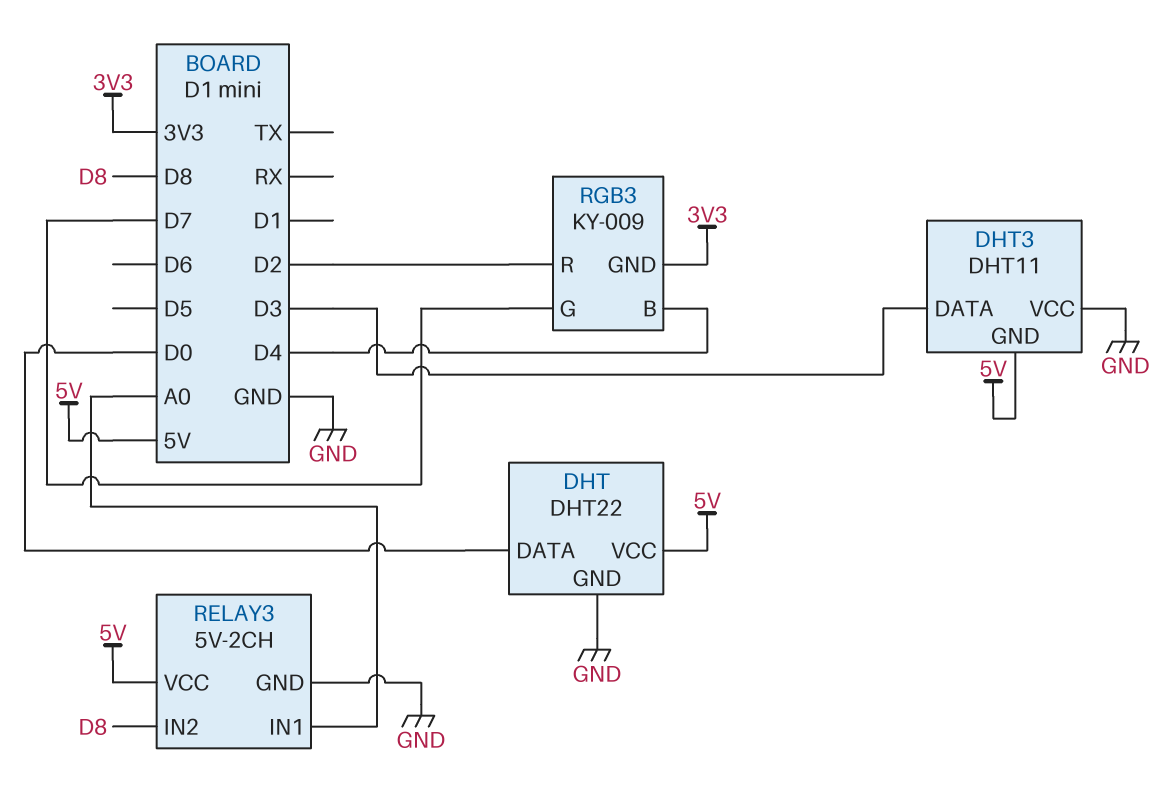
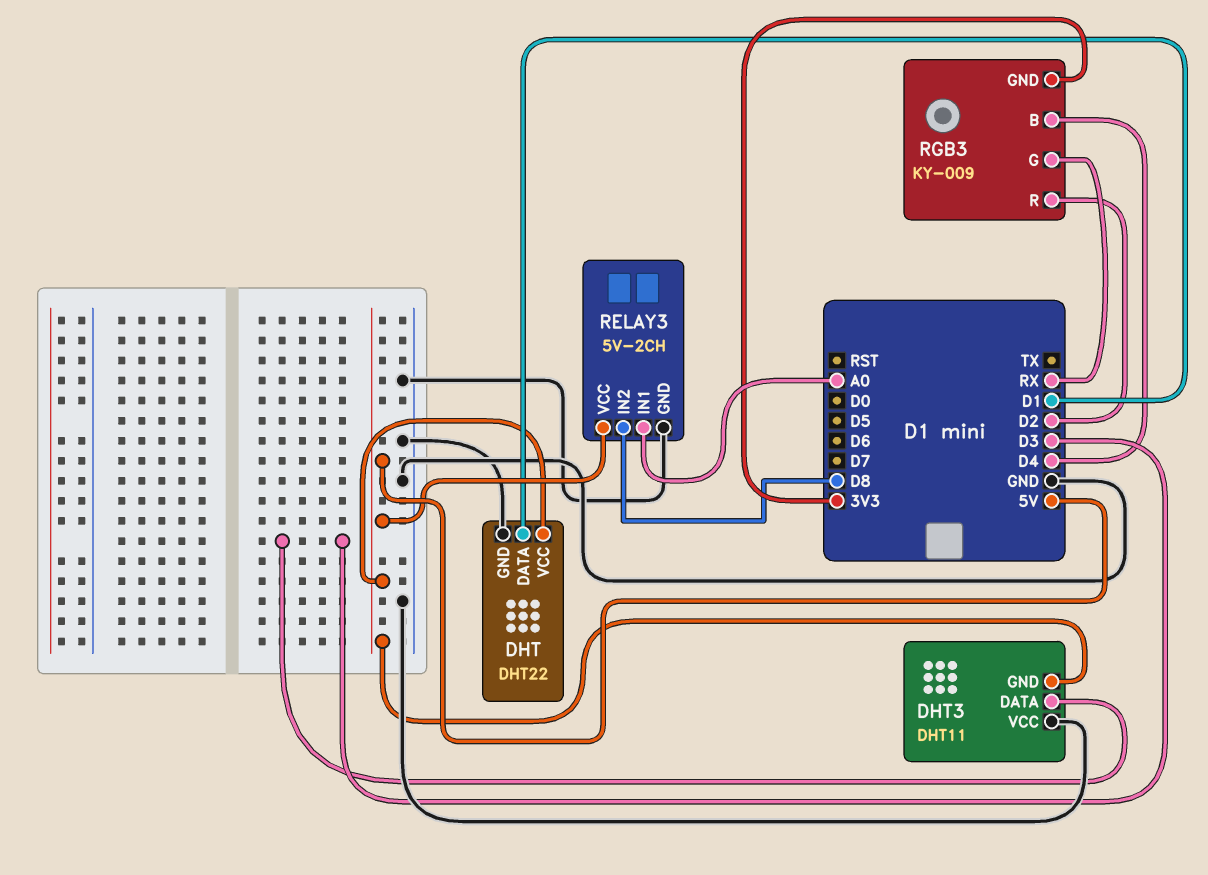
DHT pin DATA: D0 -> D1
RGB3 pin G: D7 -> RX

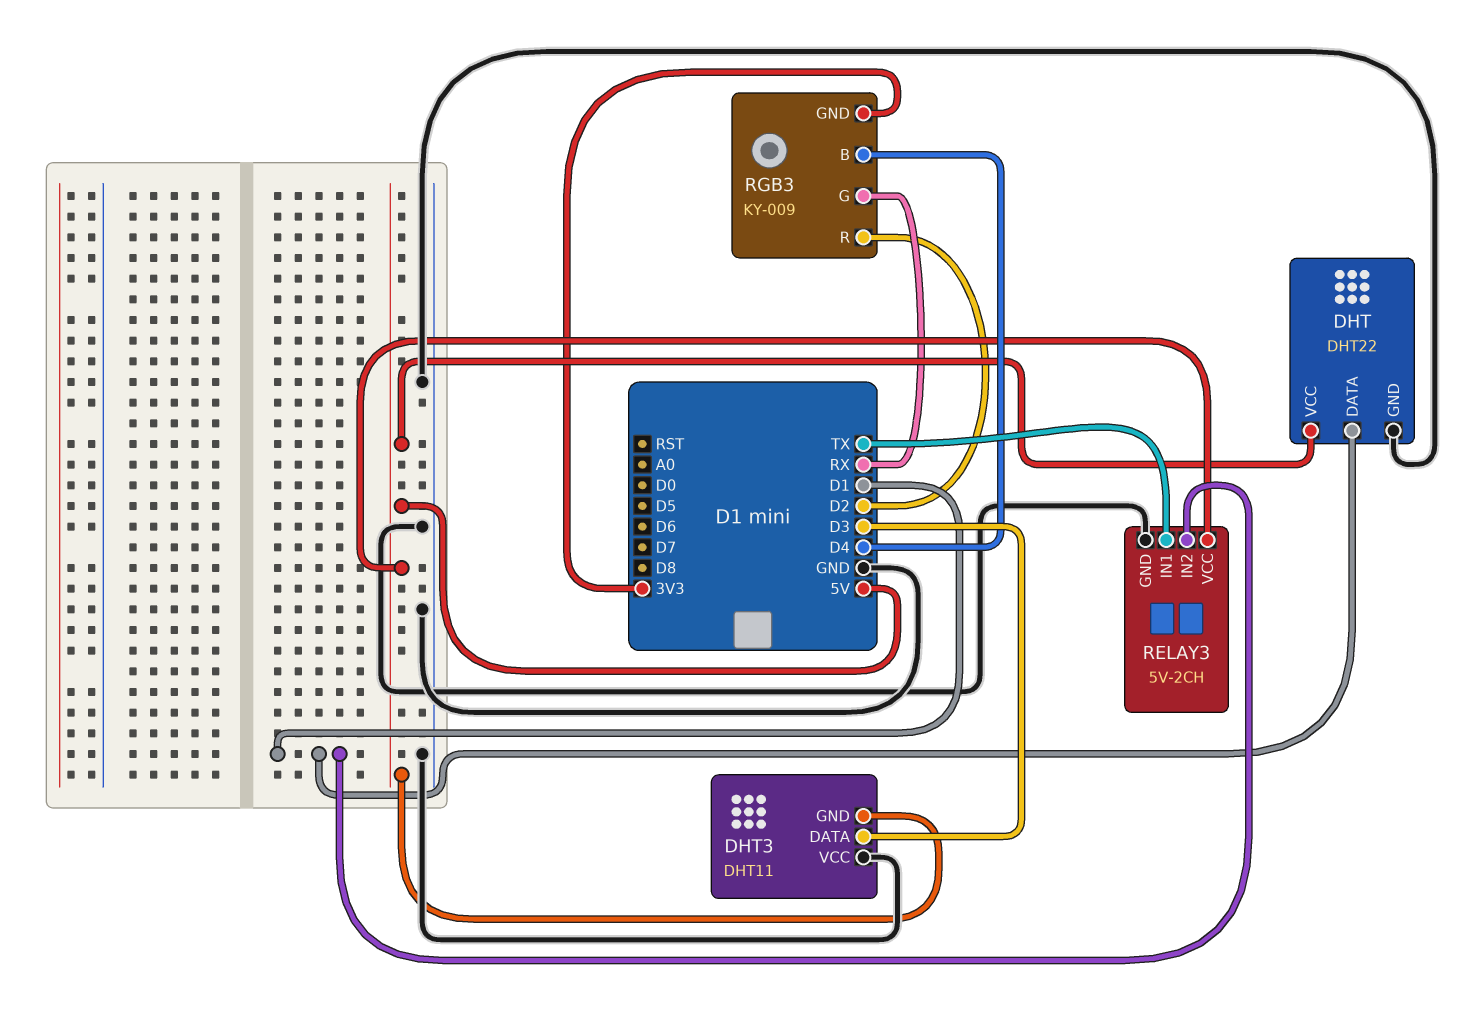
RELAY3 pin IN1: A0 -> TX
RELAY3 pin IN2: D8 -> D1

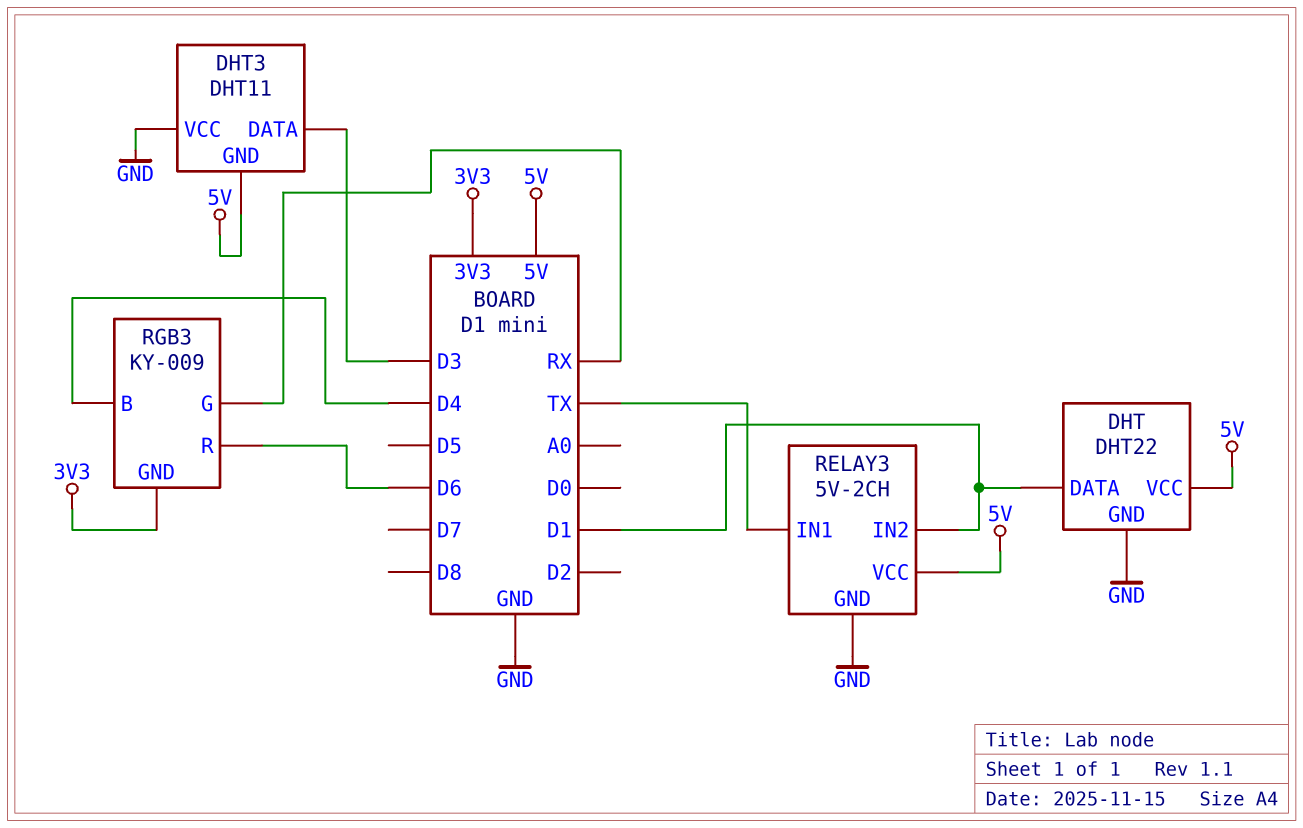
RGB3 pin R: D2 -> D6

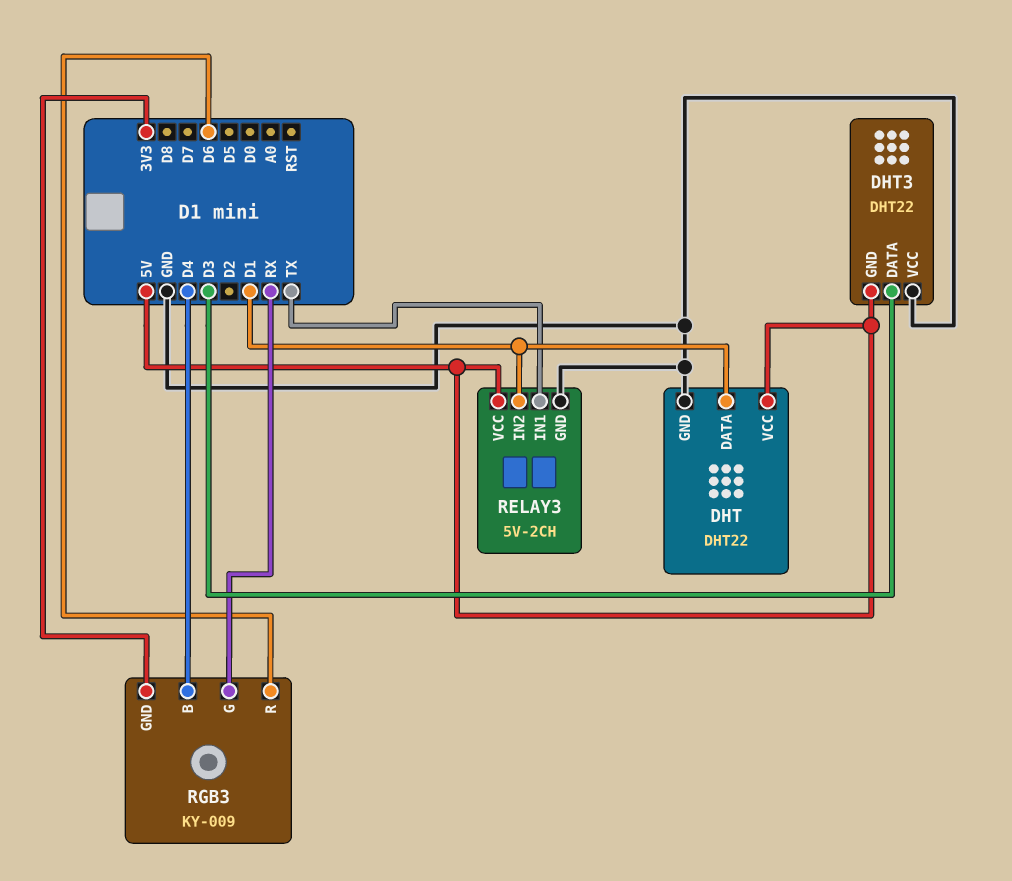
DHT3: DHT11 -> DHT22

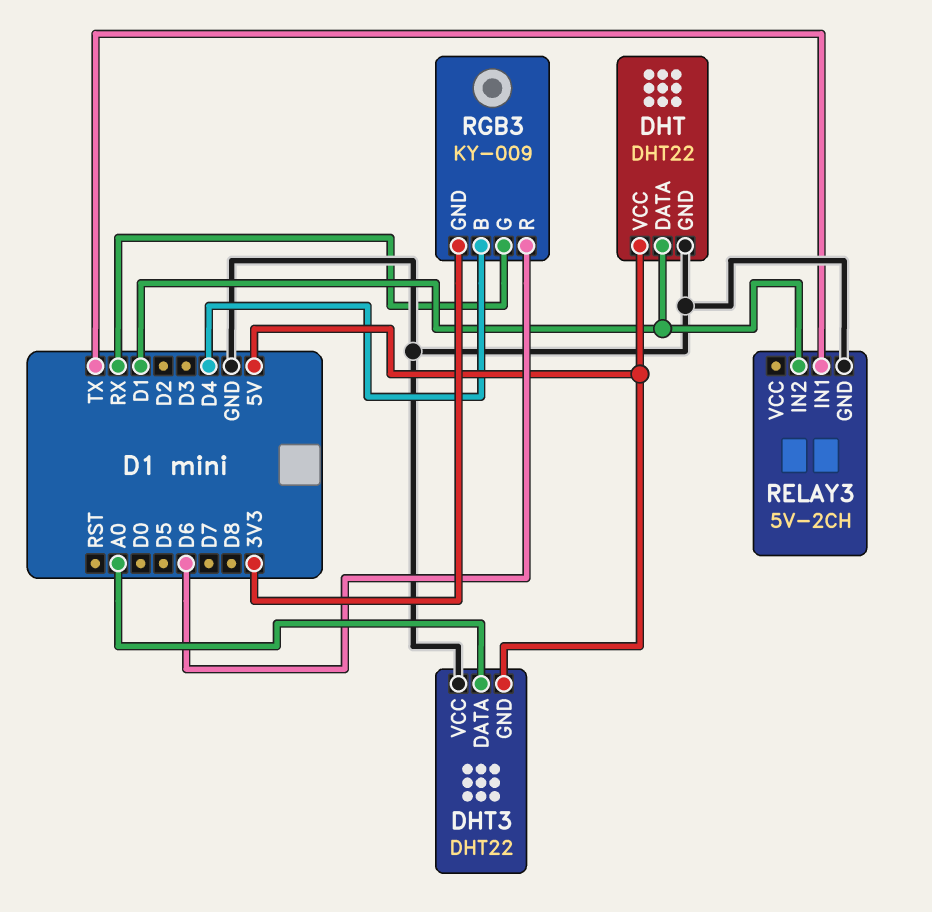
DHT3 pin DATA: D3 -> A0
RELAY3 pin VCC: 5V -> none

